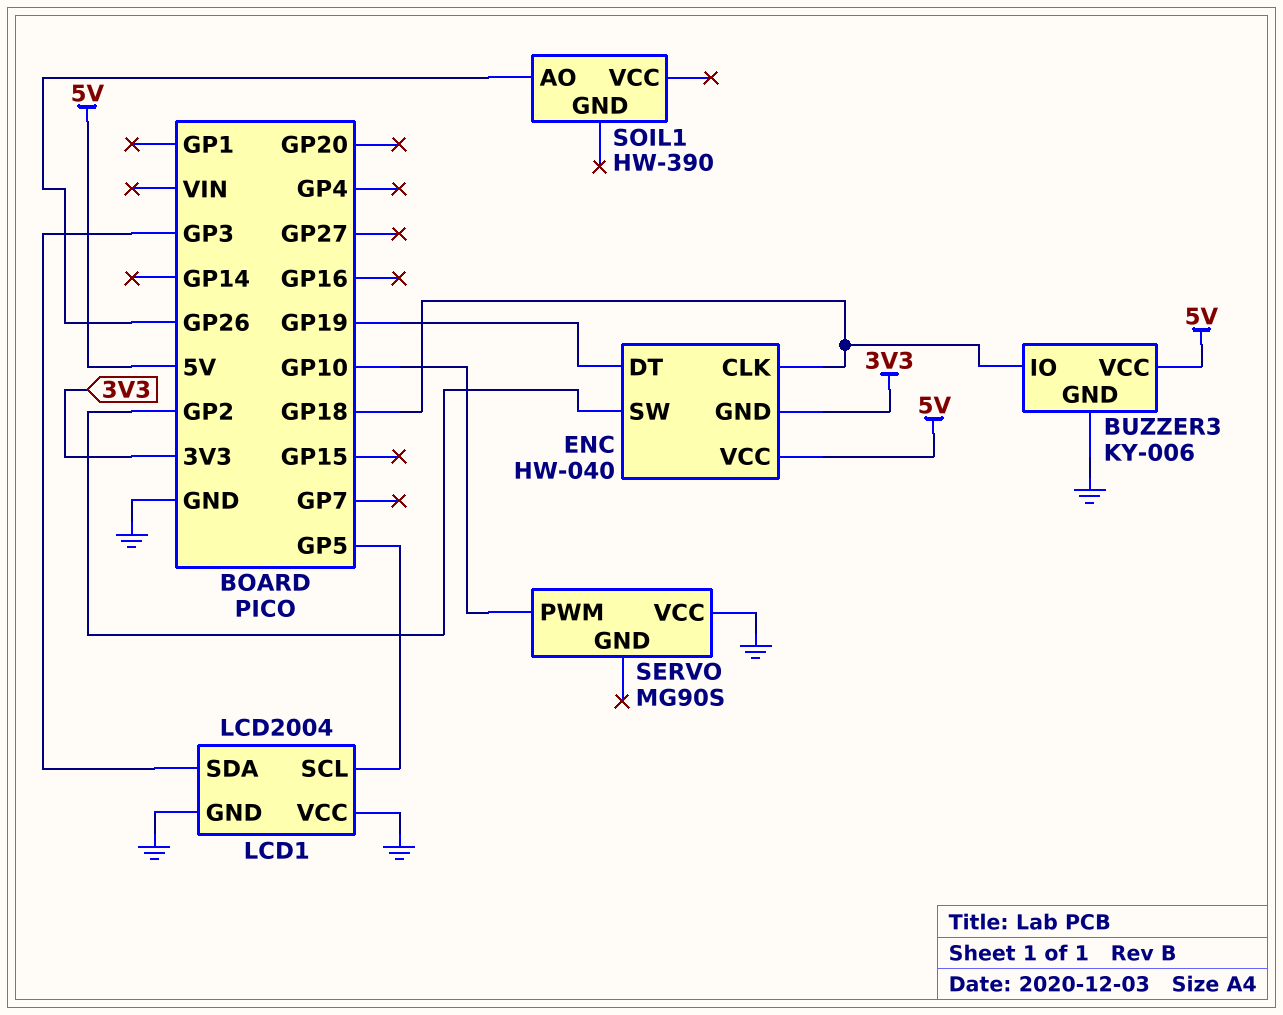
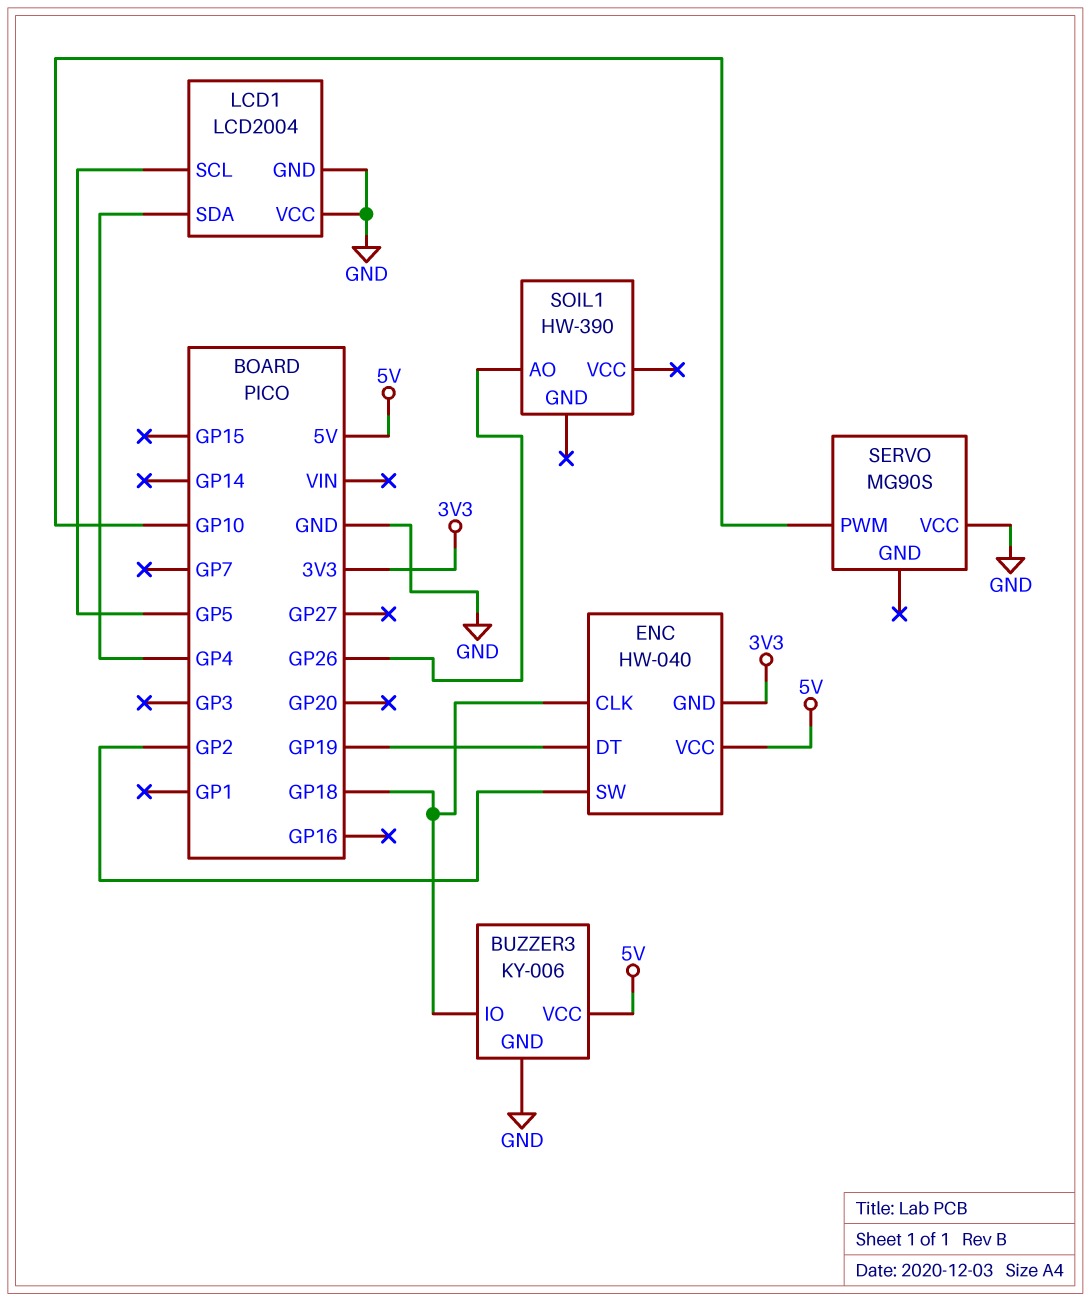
LCD1 pin SDA: GP3 -> GP4

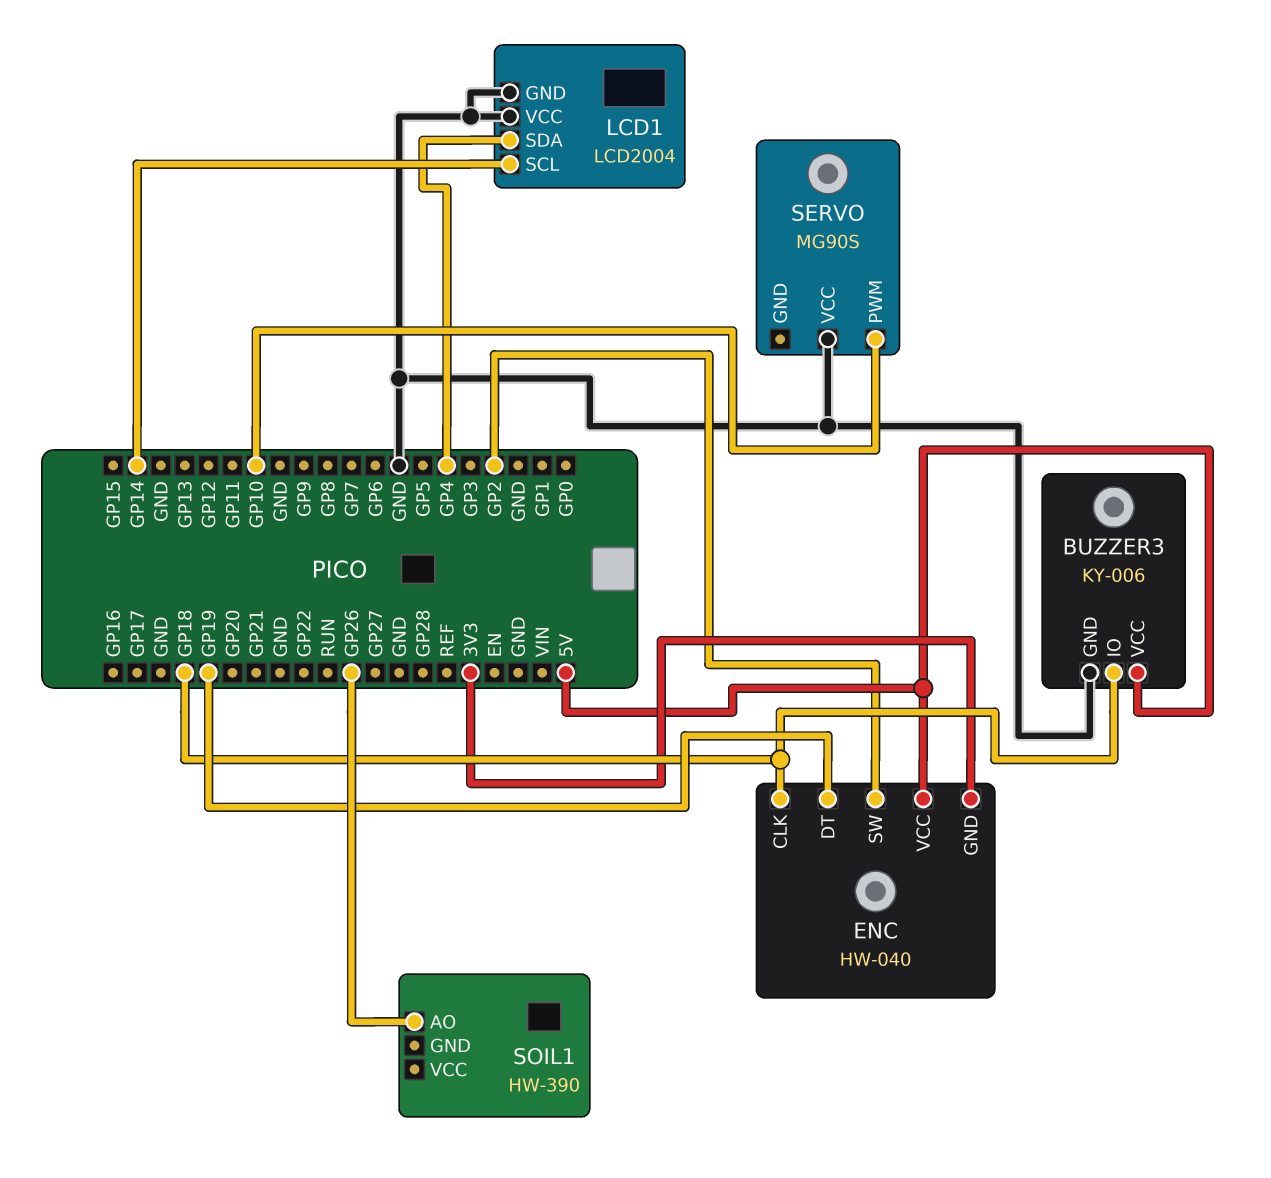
LCD1 pin SCL: GP5 -> GP14

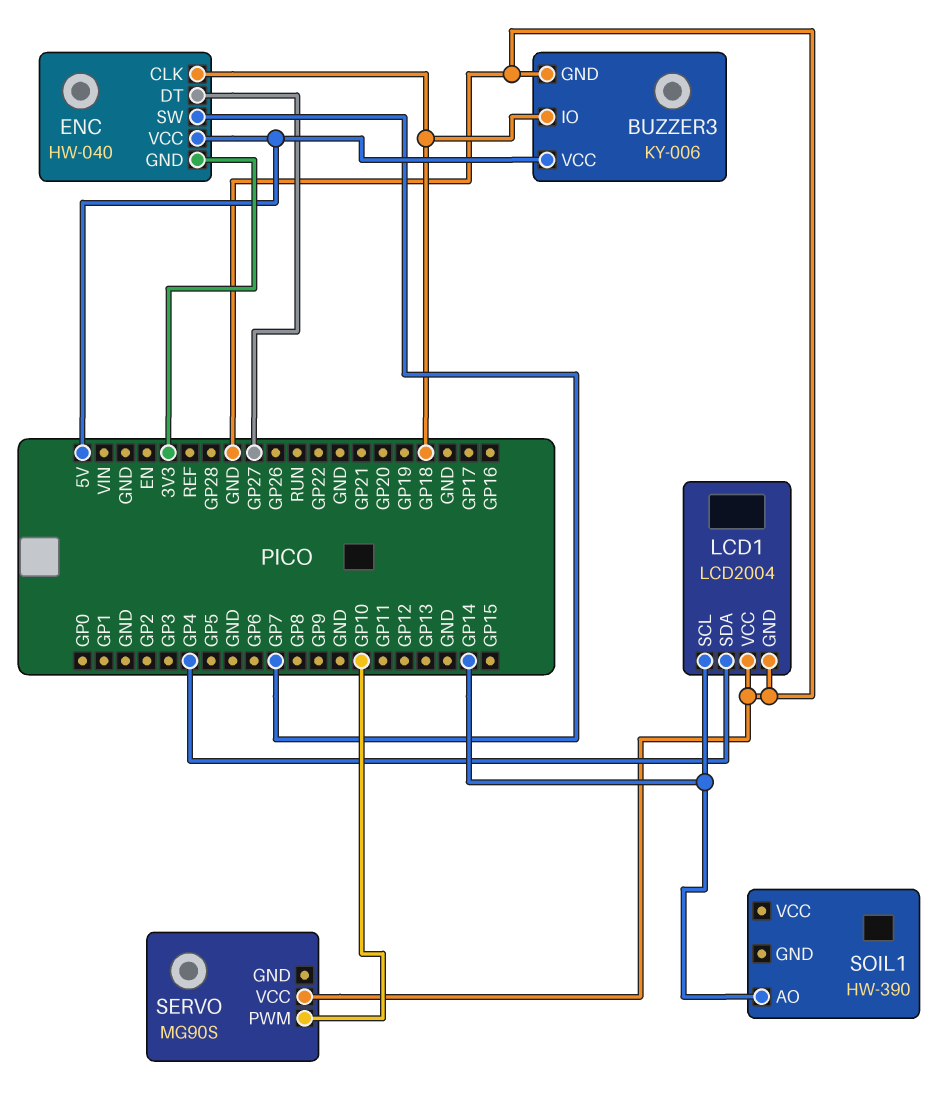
ENC pin DT: GP19 -> GP27
ENC pin SW: GP2 -> GP7
SOIL1 pin AO: GP26 -> GP14

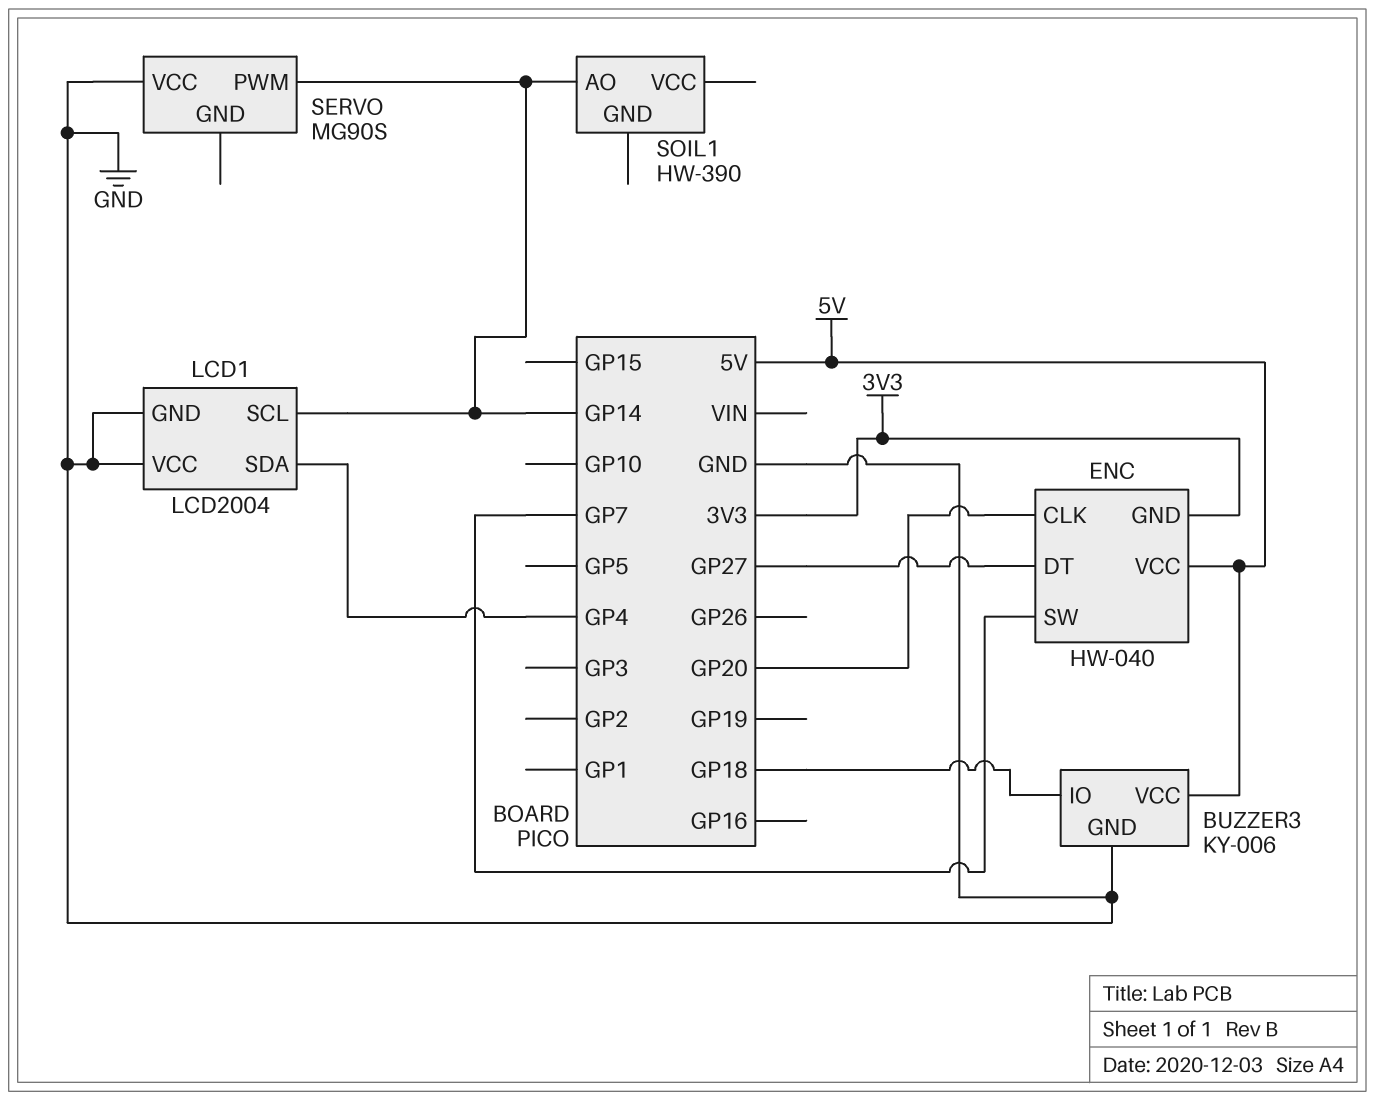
ENC pin CLK: GP18 -> GP20
SERVO pin PWM: GP10 -> GP14

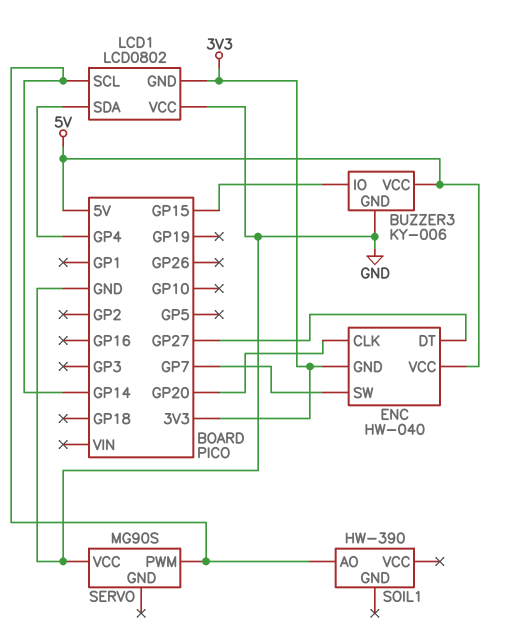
BUZZER3 pin IO: GP18 -> GP15
LCD1: LCD2004 -> LCD0802
LCD1 pin GND: GND -> 3V3

